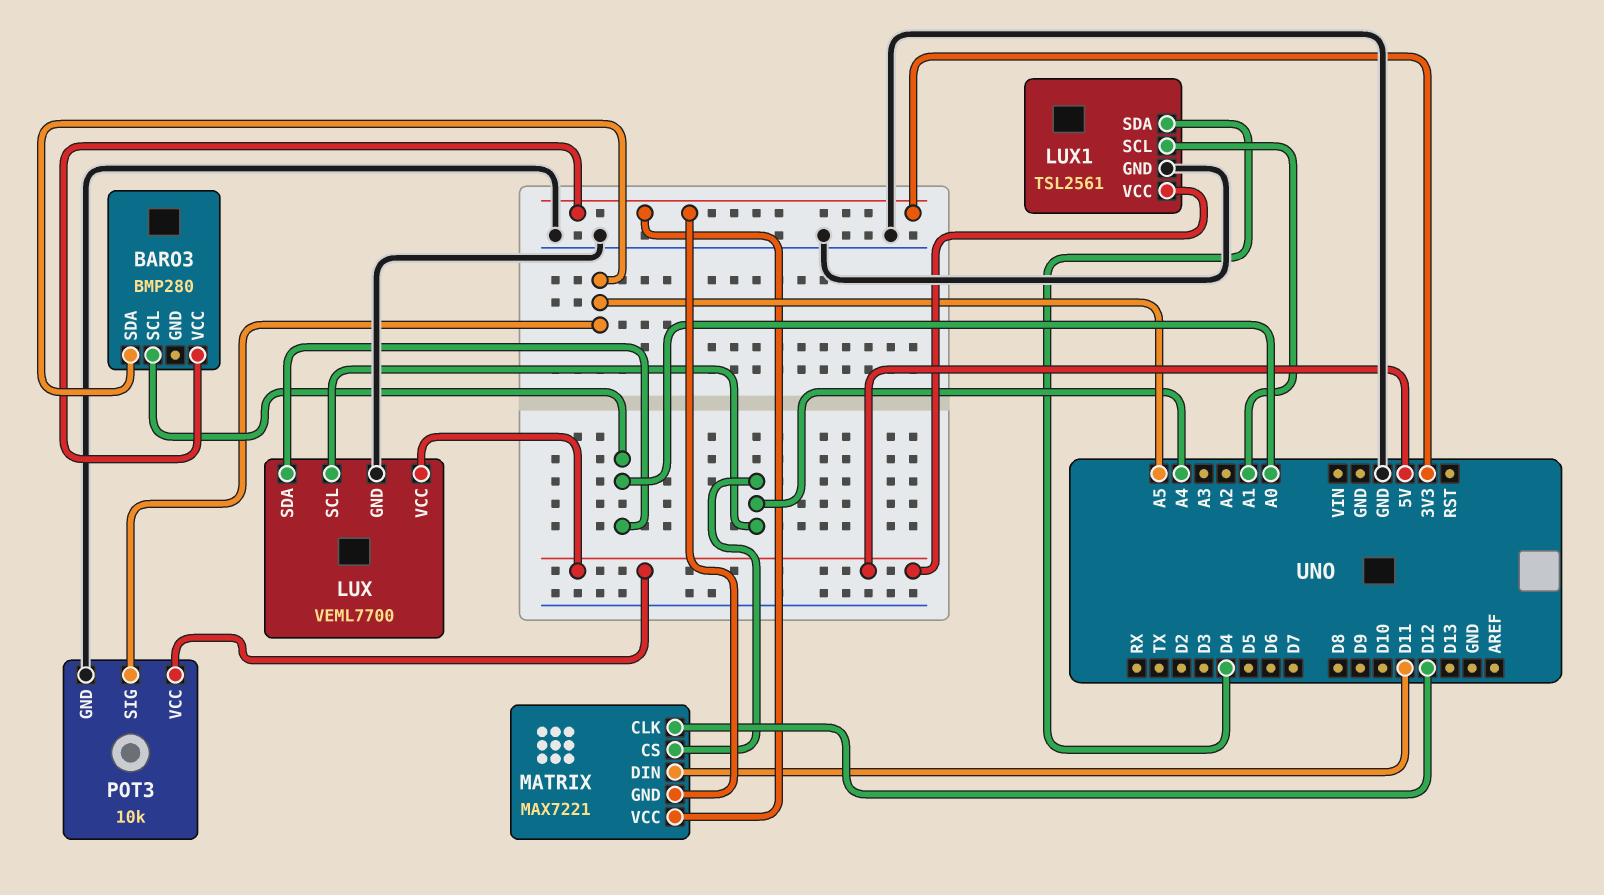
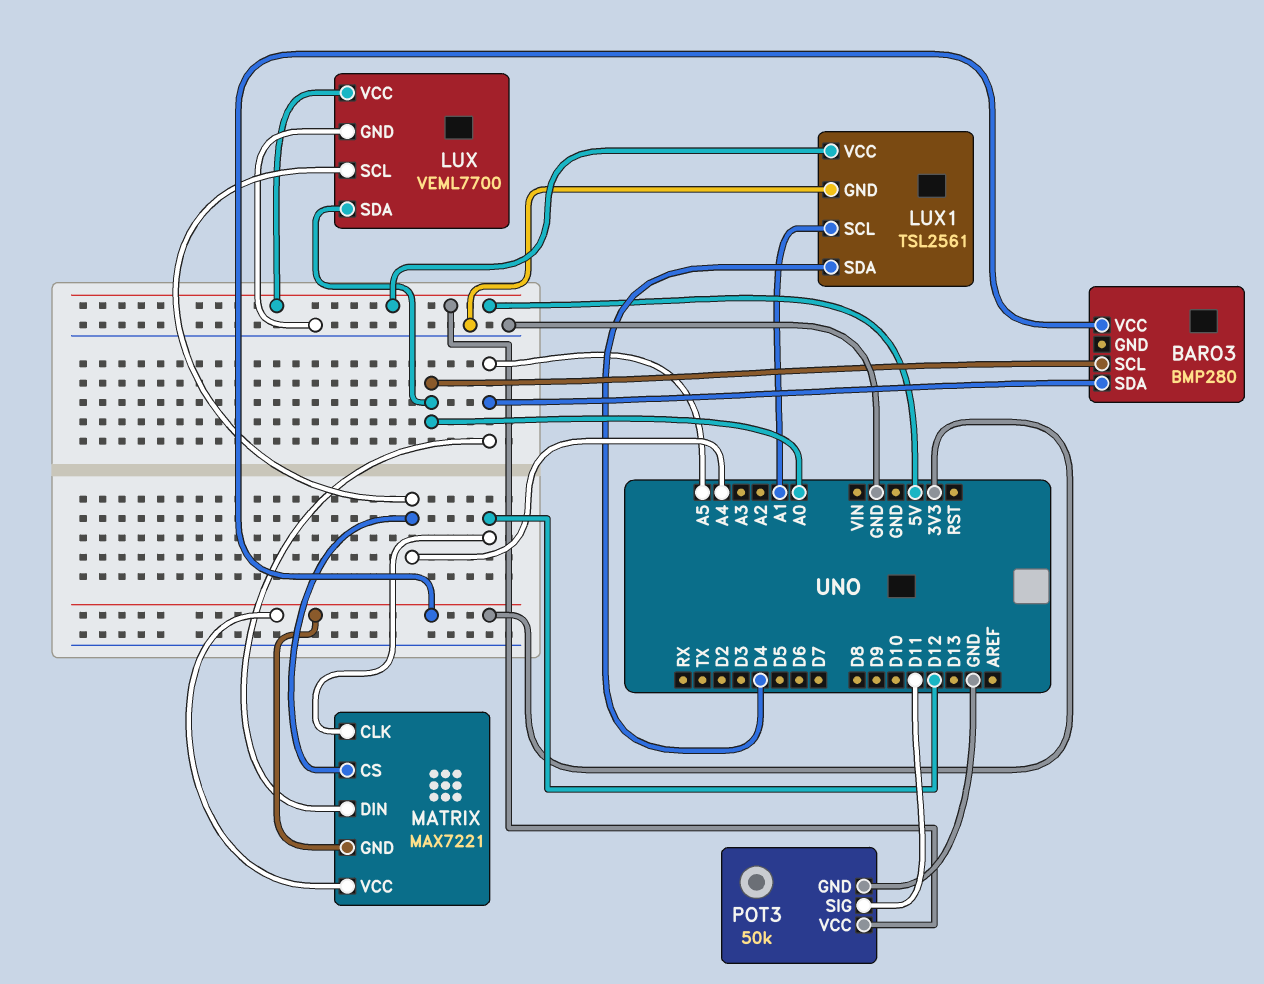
MATRIX pin DIN: D11 -> A5
POT3: 10k -> 50k
POT3 pin SIG: A5 -> D11

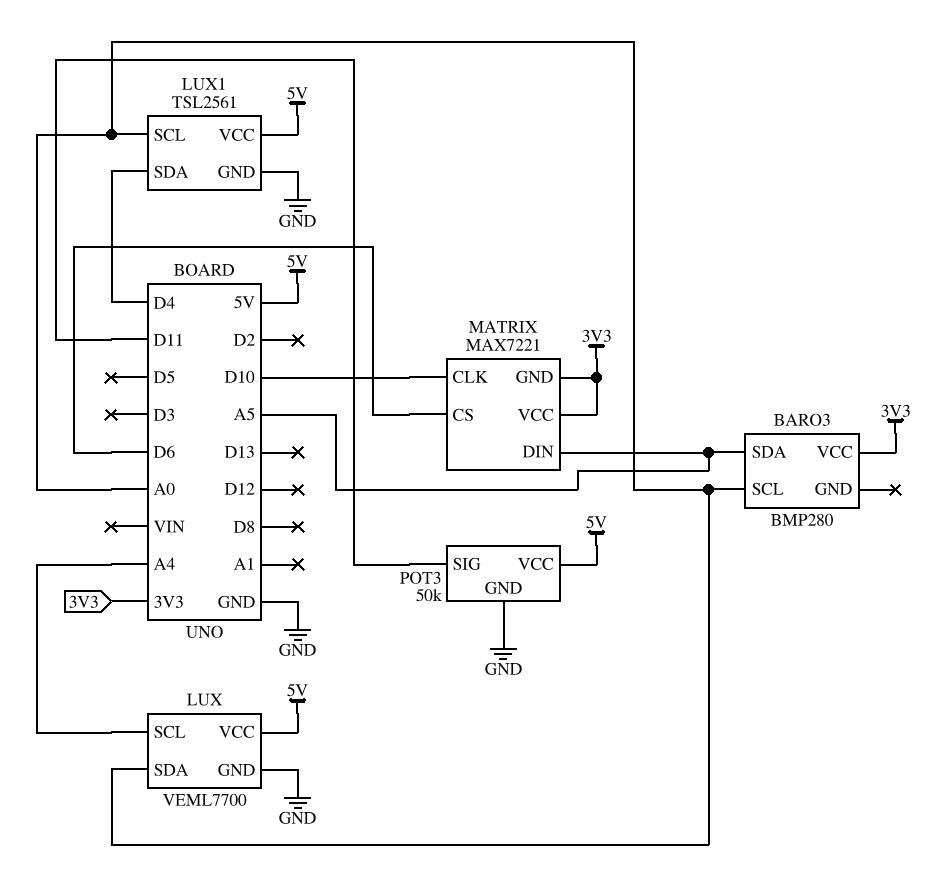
LUX1 pin SCL: A1 -> A0
MATRIX pin CLK: D12 -> D10
MATRIX pin CS: A4 -> D6

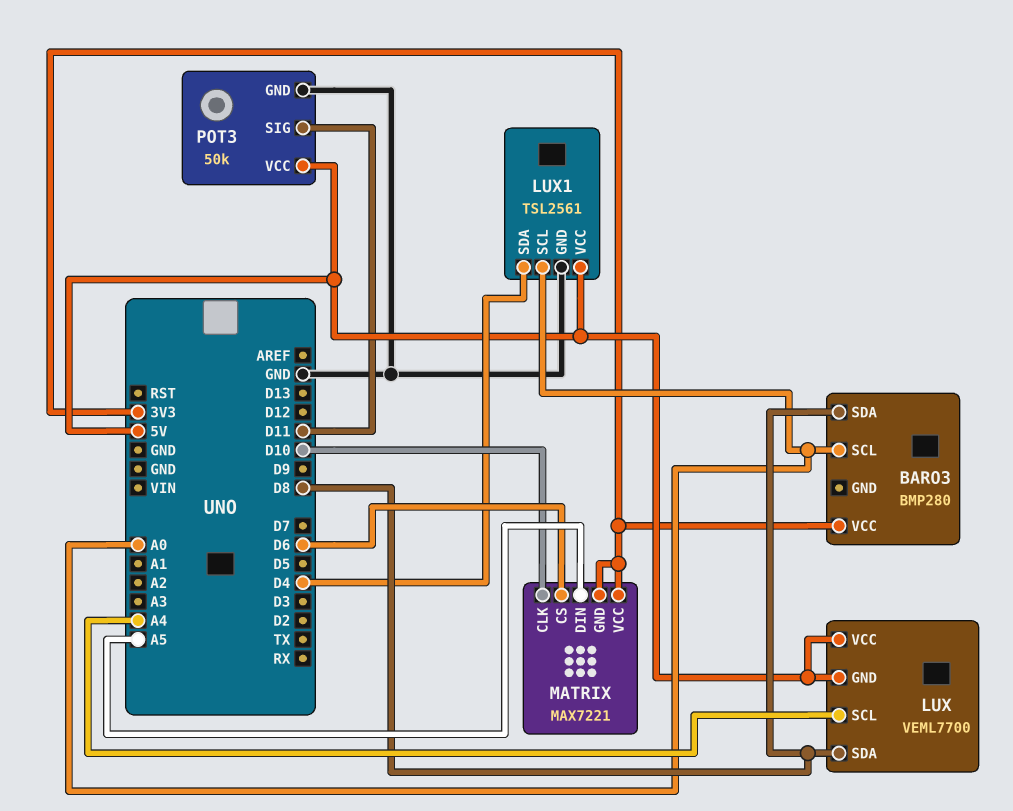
BARO3 pin SDA: A5 -> D8
LUX pin GND: GND -> 5V
LUX pin SDA: A0 -> D8

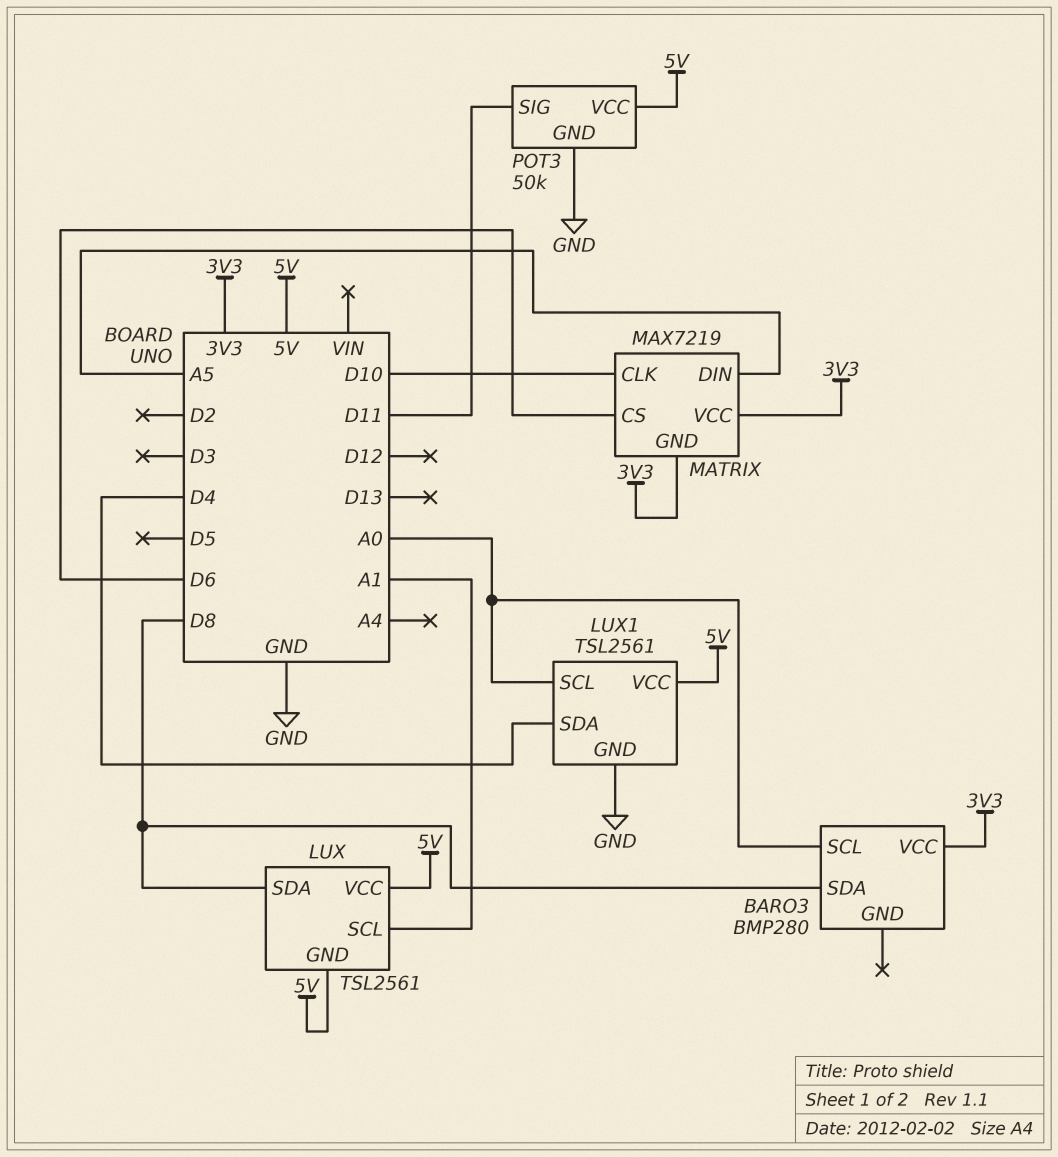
LUX: VEML7700 -> TSL2561
LUX pin SCL: A4 -> A1
MATRIX: MAX7221 -> MAX7219

